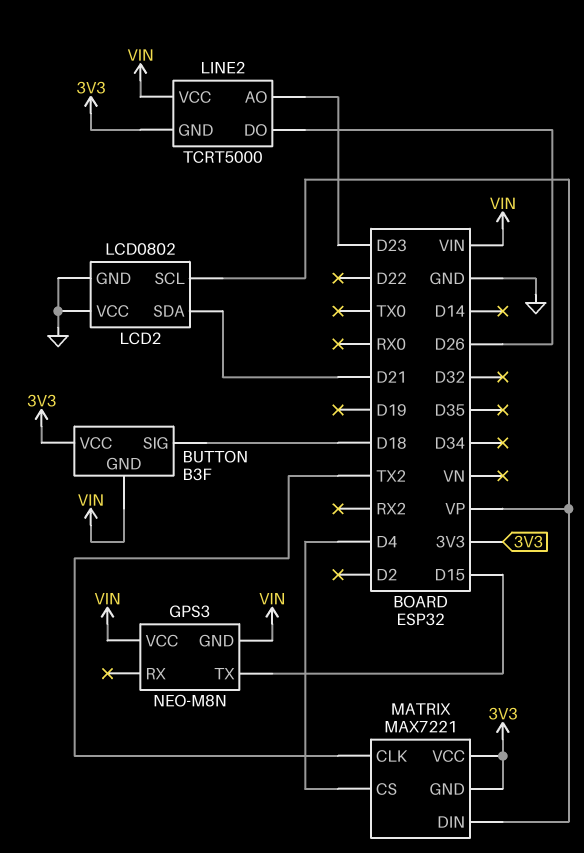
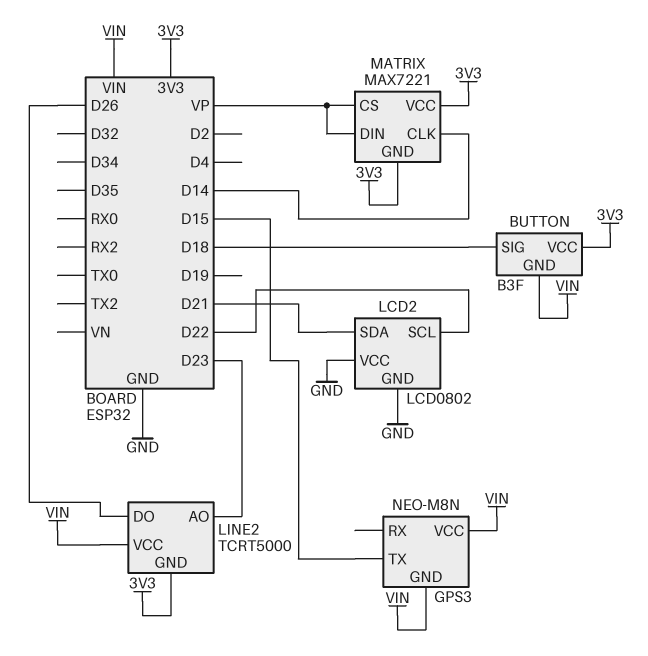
LCD2 pin SCL: VP -> D22
MATRIX pin CLK: TX2 -> D14
MATRIX pin CS: D4 -> VP

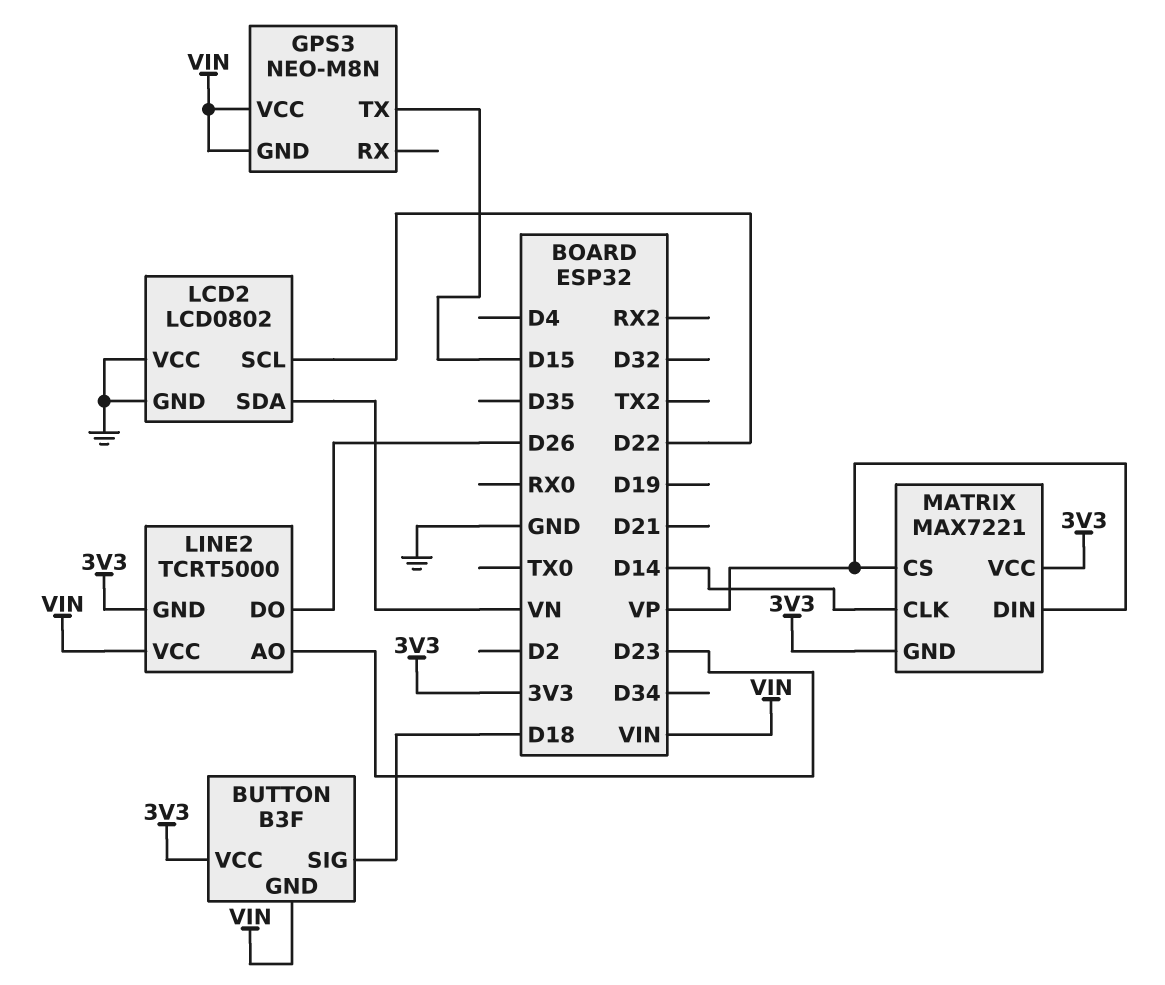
LCD2 pin SDA: D21 -> VN

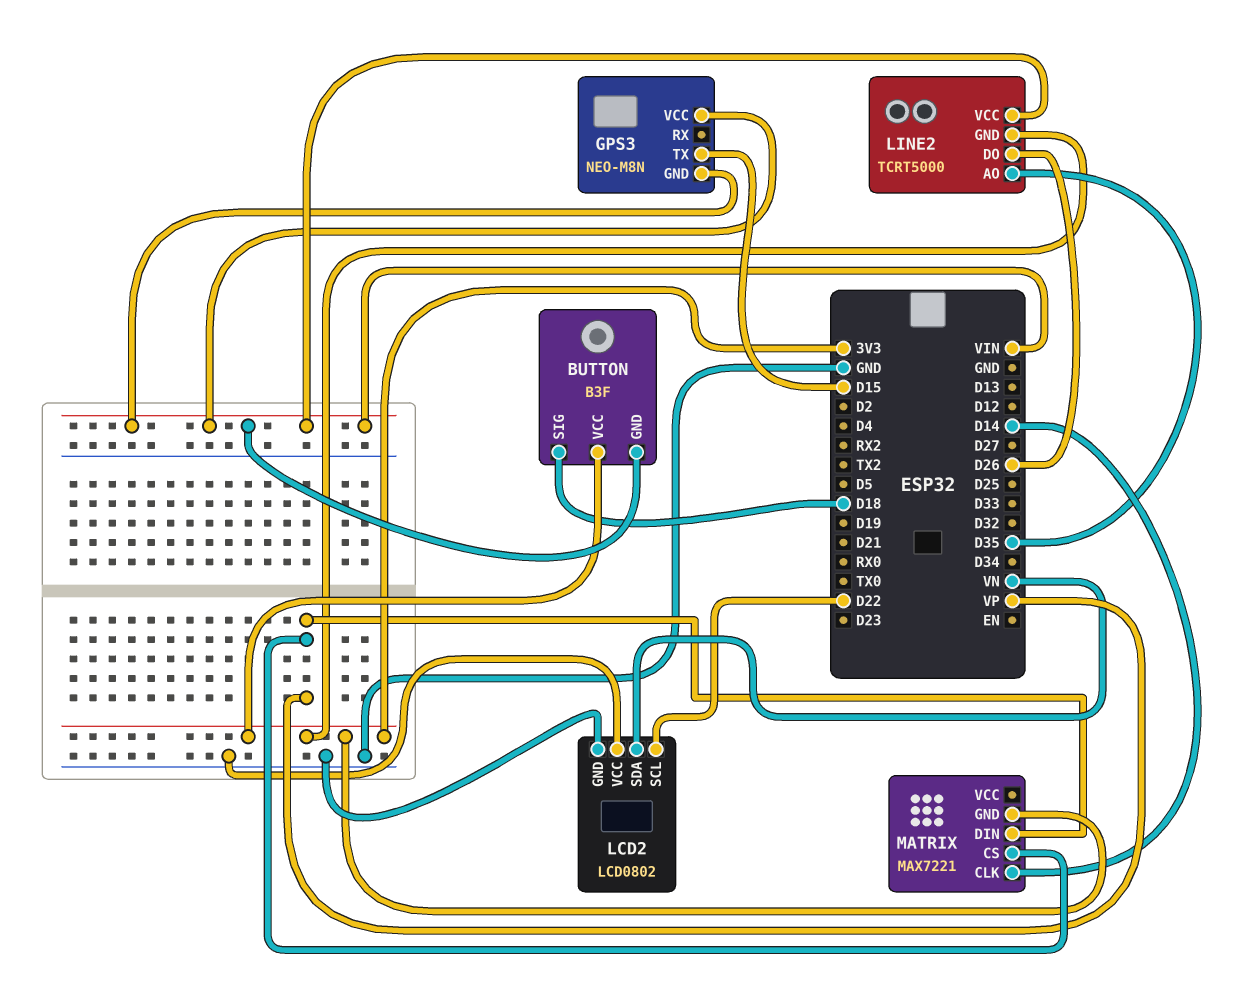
LINE2 pin AO: D23 -> D35
MATRIX pin VCC: 3V3 -> none

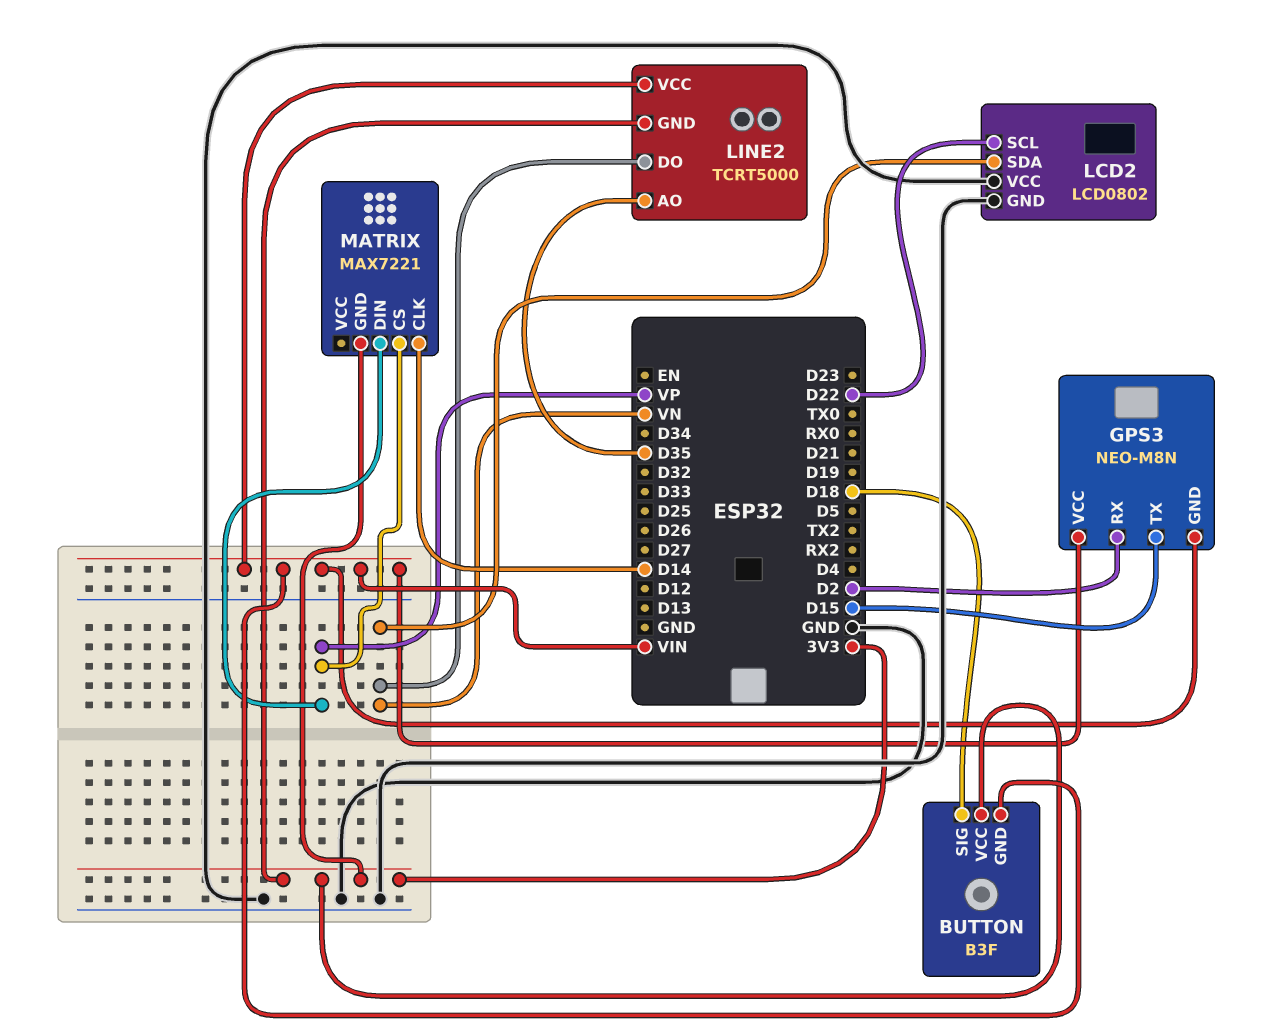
GPS3 pin RX: none -> D2
LINE2 pin DO: D26 -> VN

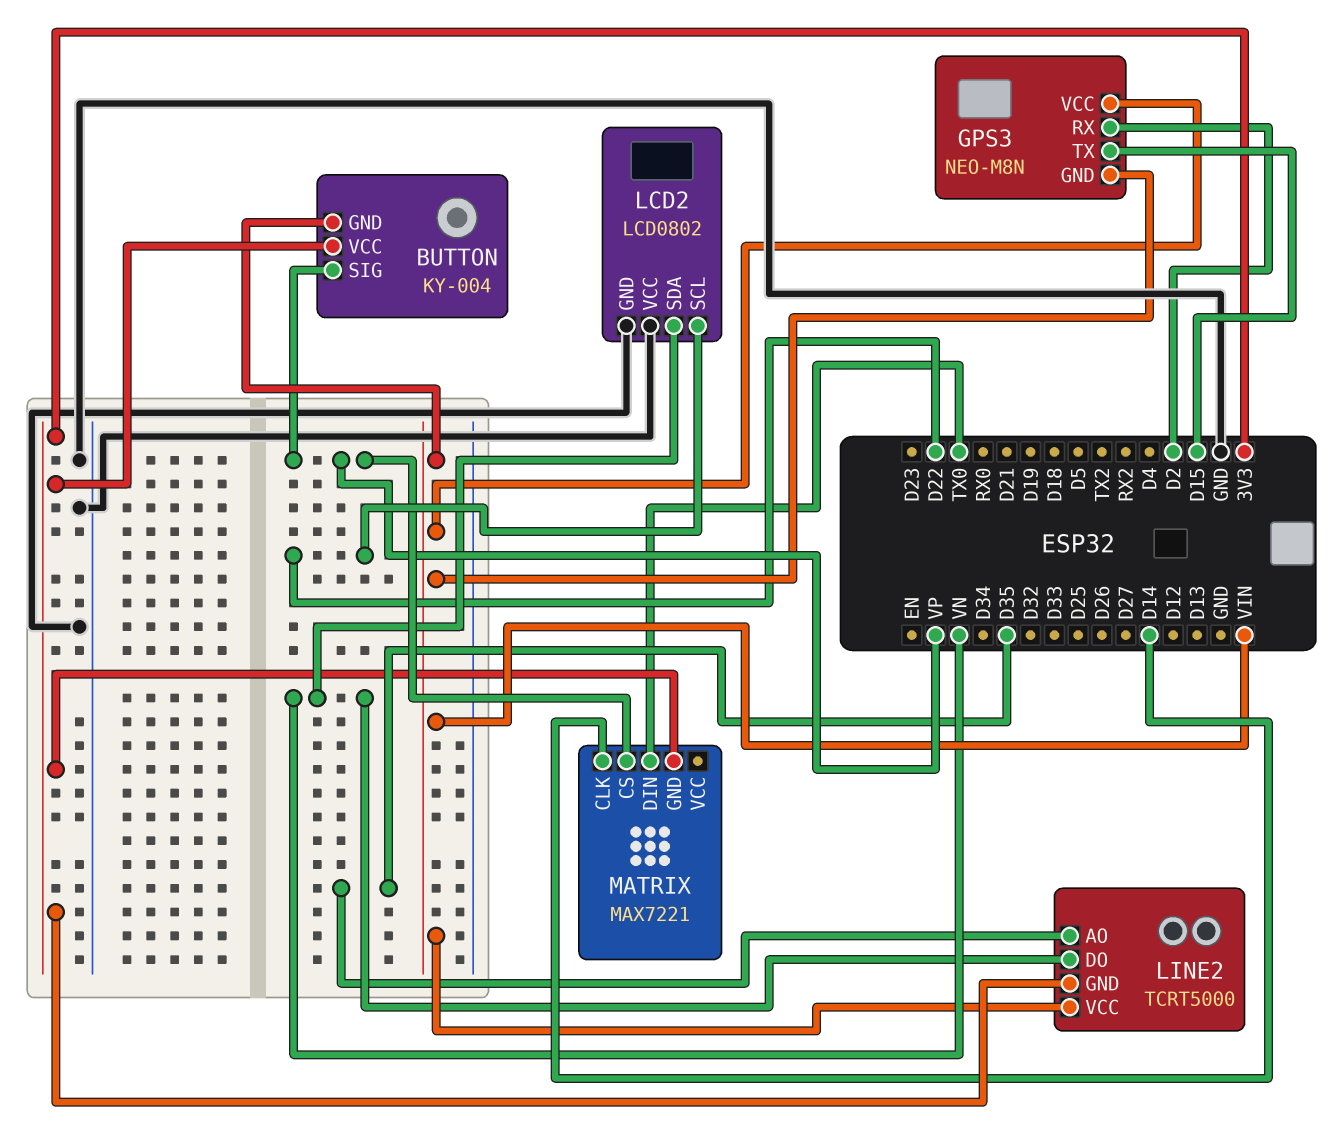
BUTTON: B3F -> KY-004
BUTTON pin SIG: D18 -> VP
MATRIX pin DIN: VP -> TX0

